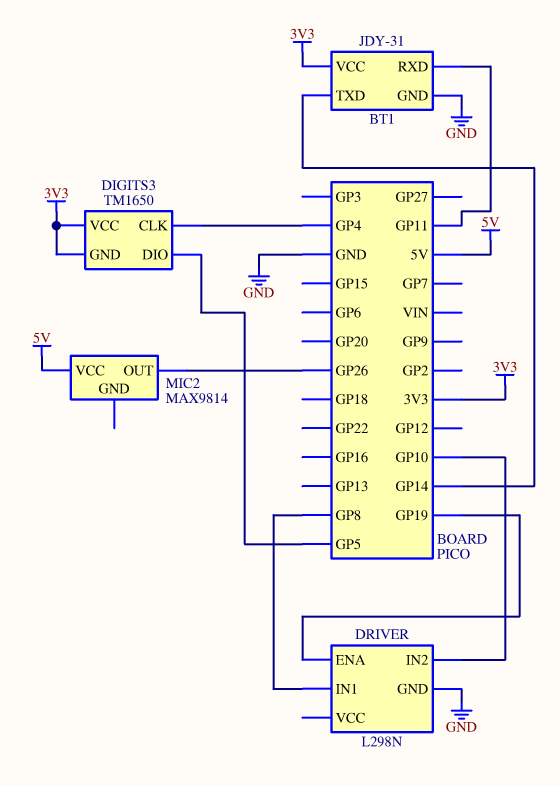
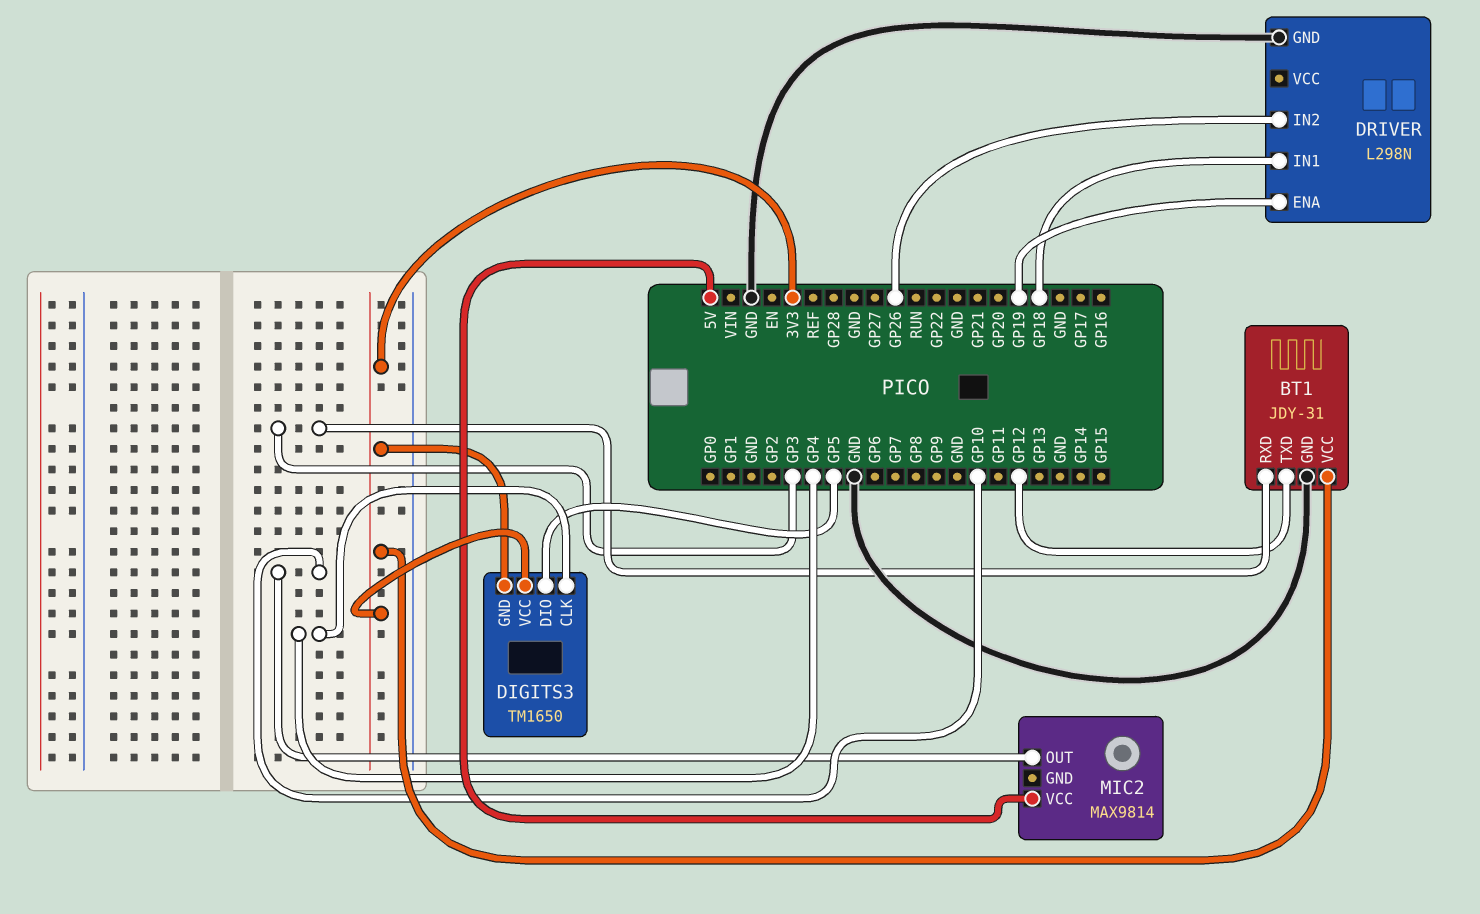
BT1 pin RXD: GP11 -> GP3
BT1 pin TXD: GP14 -> GP12
DRIVER pin IN1: GP8 -> GP18
DRIVER pin IN2: GP10 -> GP26
MIC2 pin OUT: GP26 -> GP10

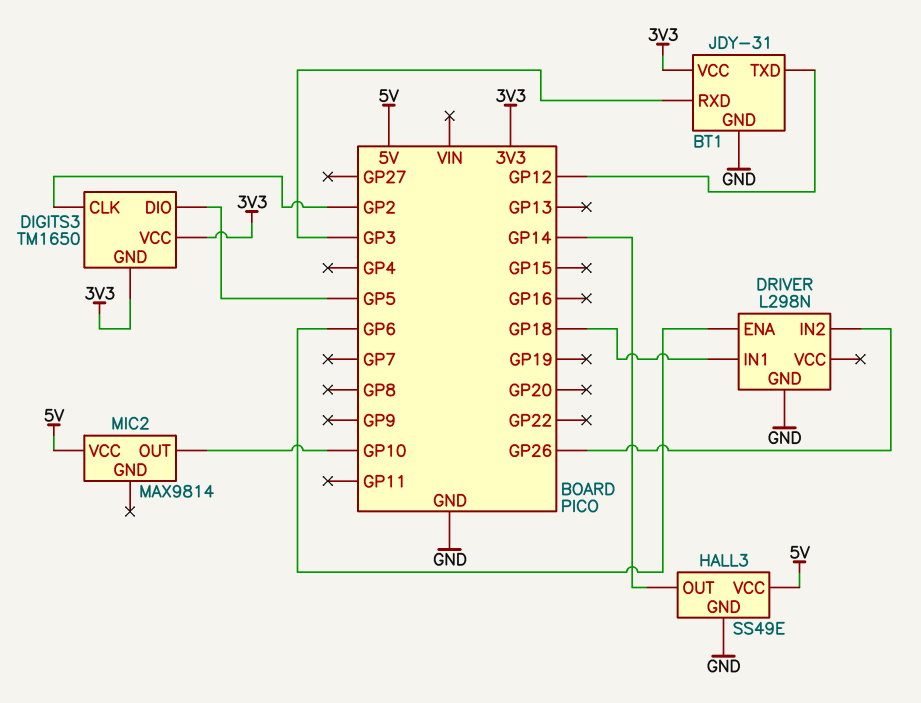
DIGITS3 pin CLK: GP4 -> GP2
DRIVER pin ENA: GP19 -> GP6
HALL3: none -> SS49E
HALL3 pin GND: none -> GND
HALL3 pin OUT: none -> GP14
HALL3 pin VCC: none -> 5V

